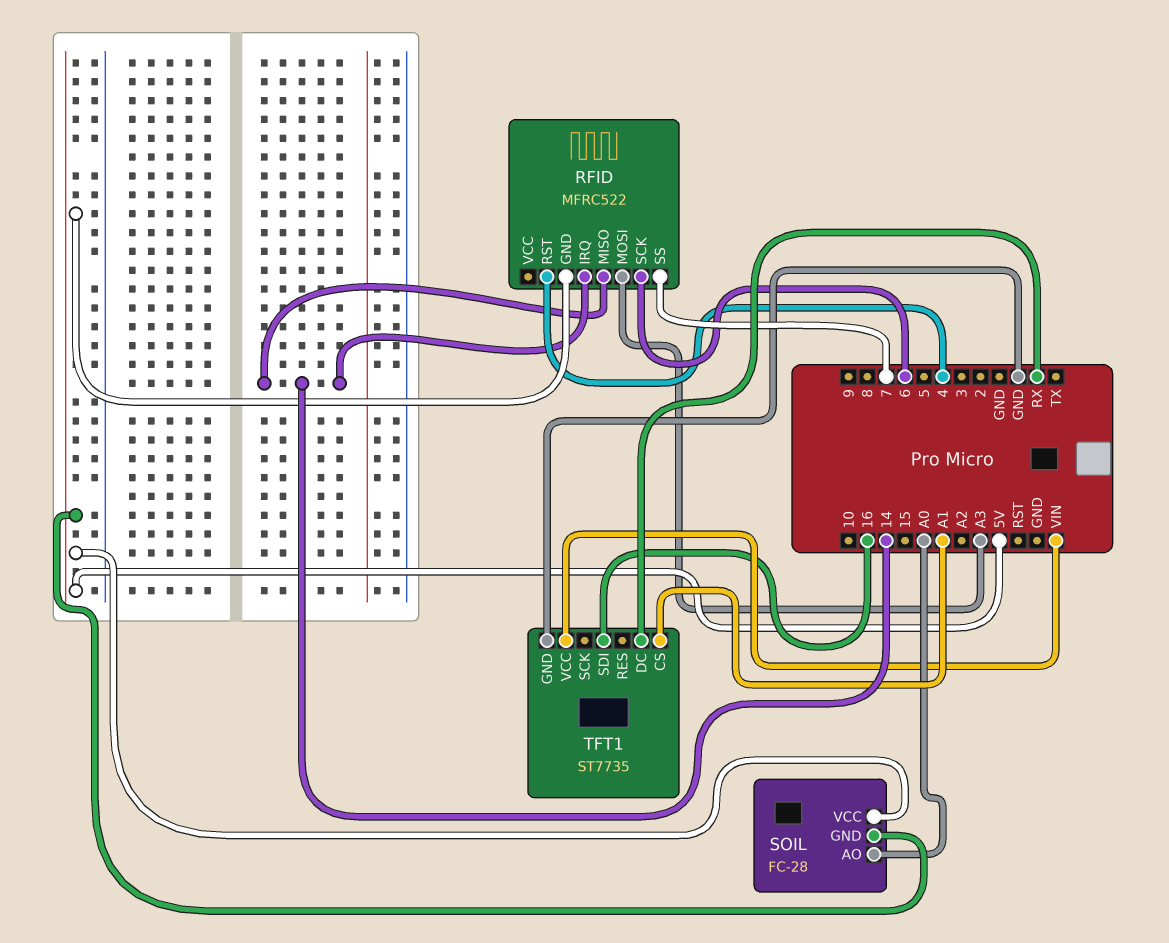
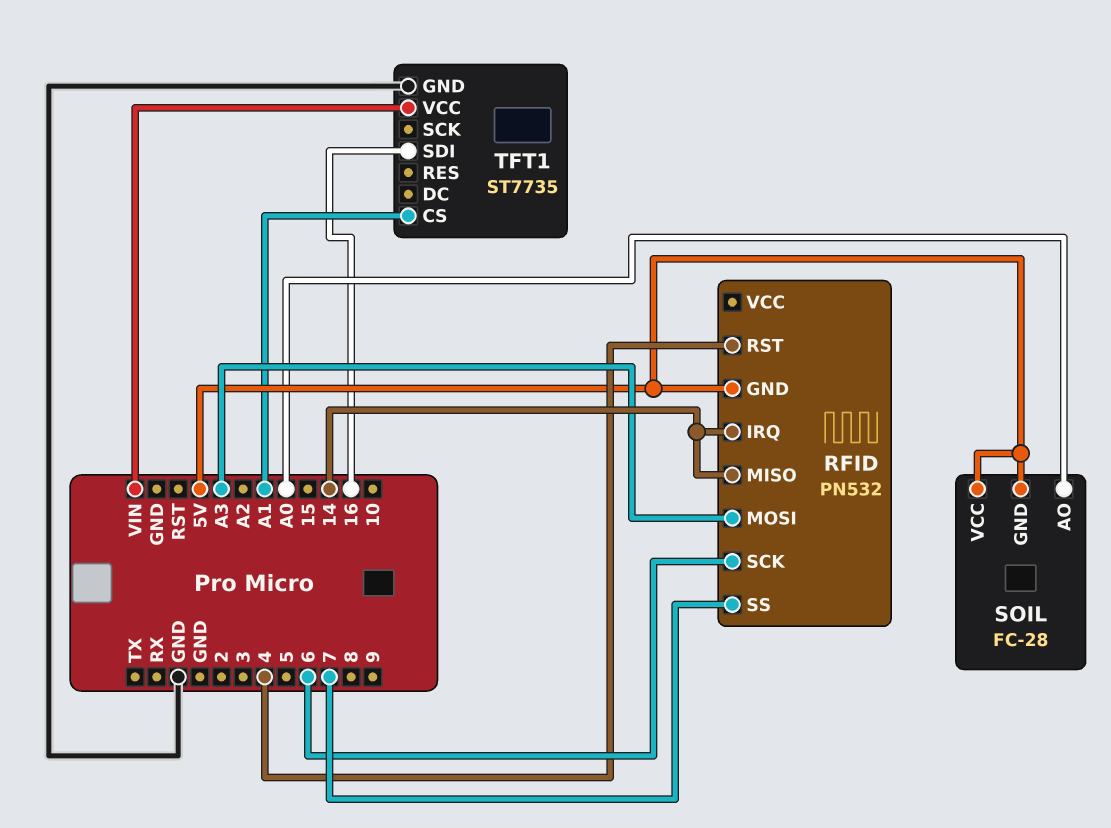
RFID: MFRC522 -> PN532
TFT1 pin DC: RX -> none

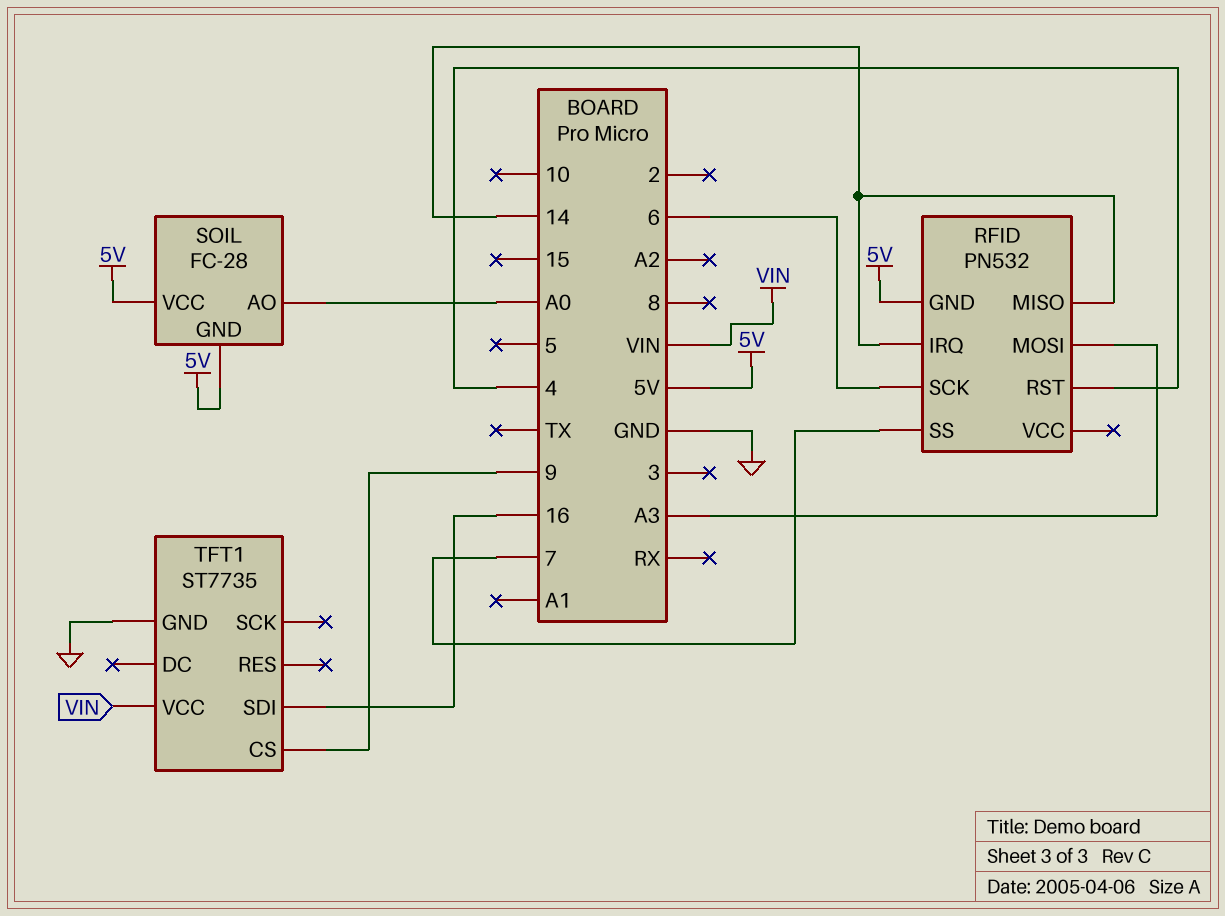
TFT1 pin CS: A1 -> 9

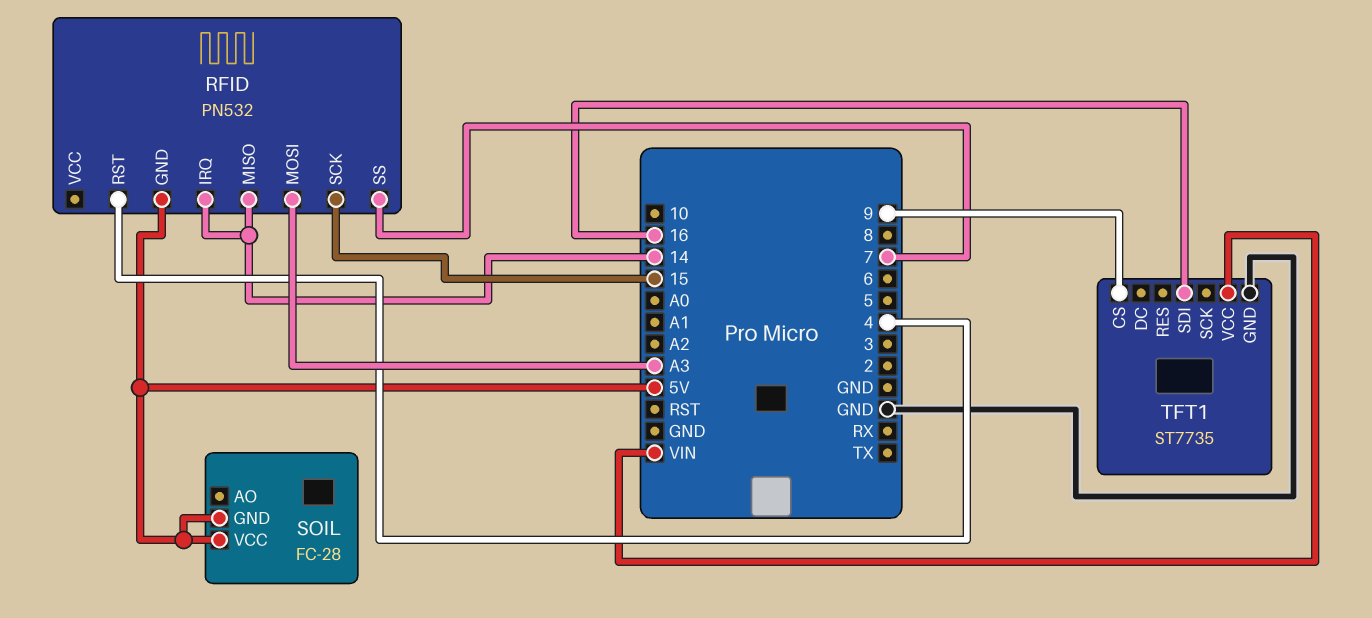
RFID pin SCK: 6 -> 15
SOIL pin AO: A0 -> none

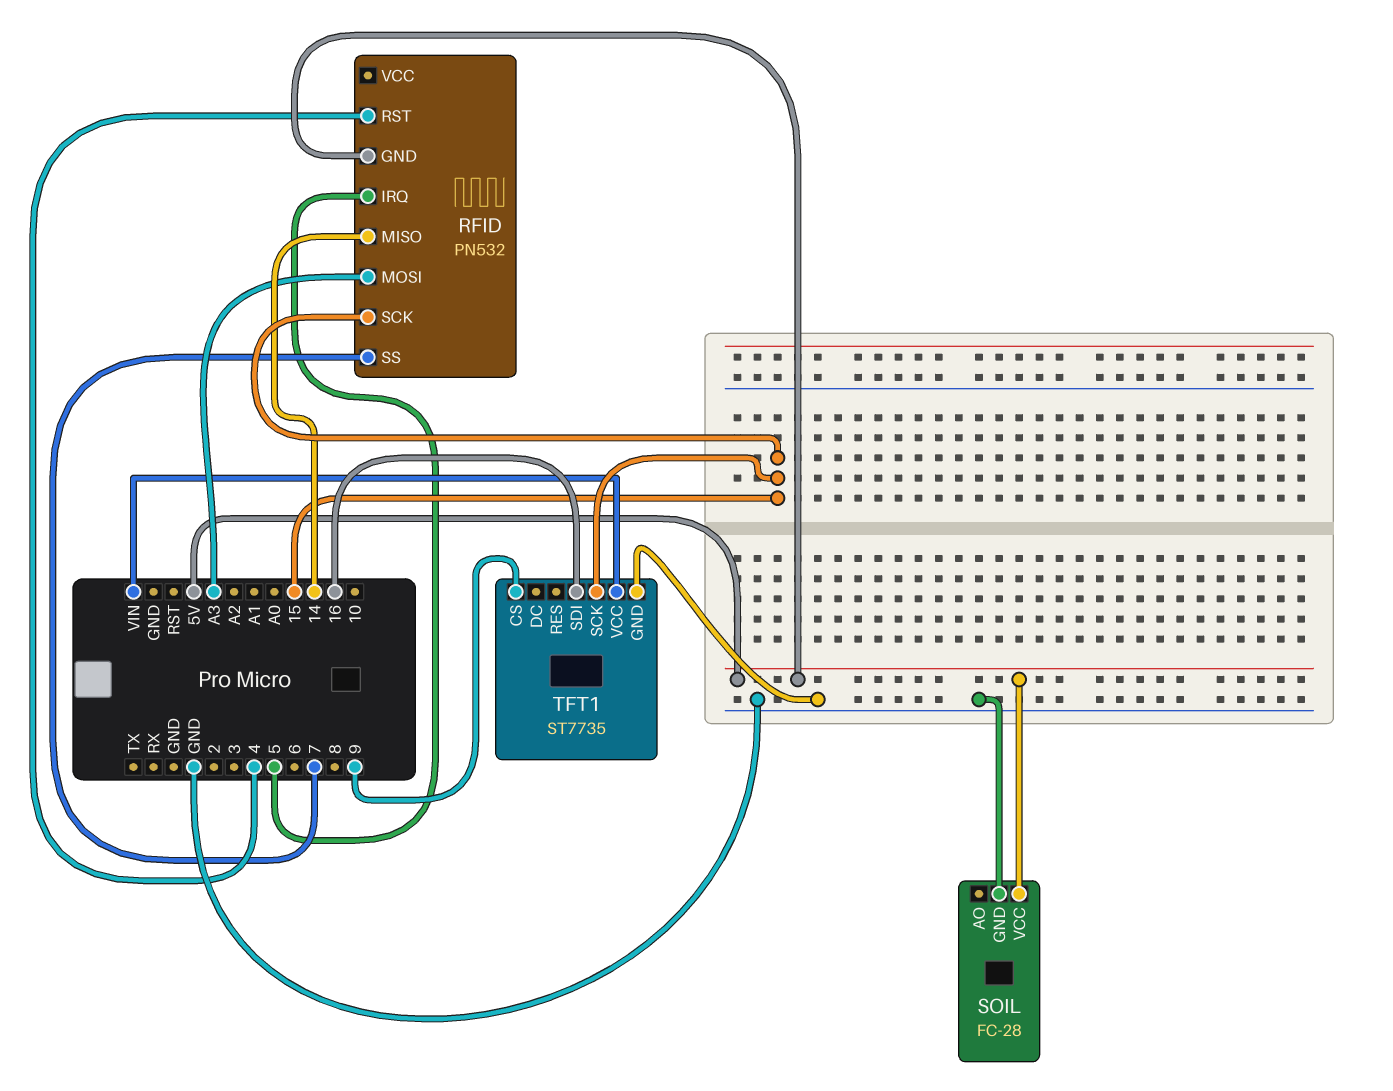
RFID pin IRQ: 14 -> 5
SOIL pin GND: 5V -> GND
TFT1 pin SCK: none -> 15

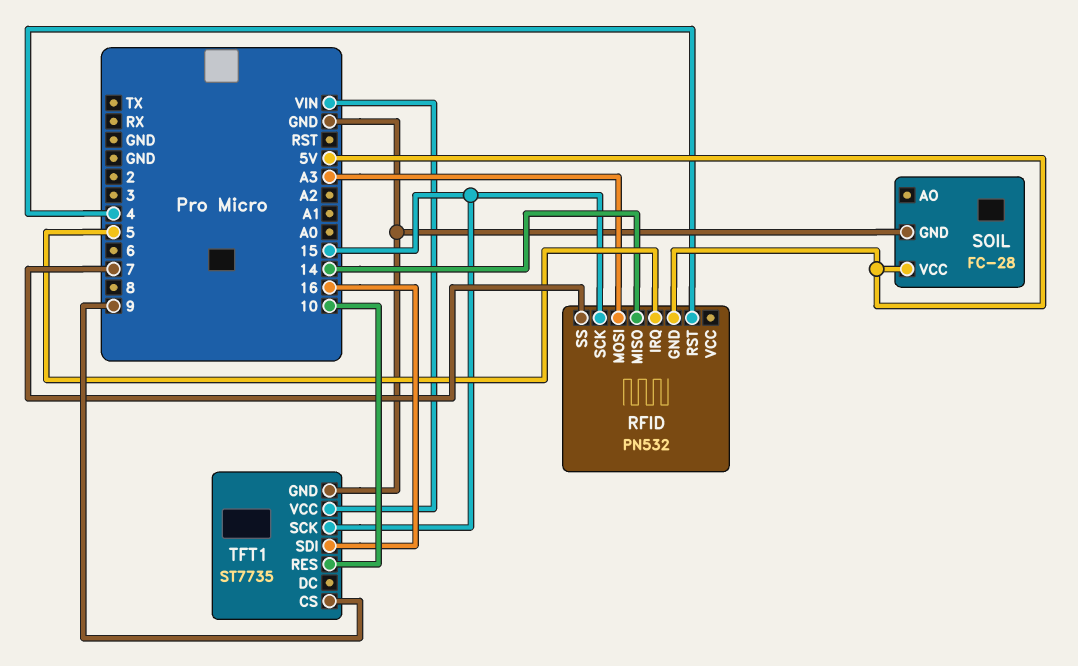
TFT1 pin RES: none -> 10

